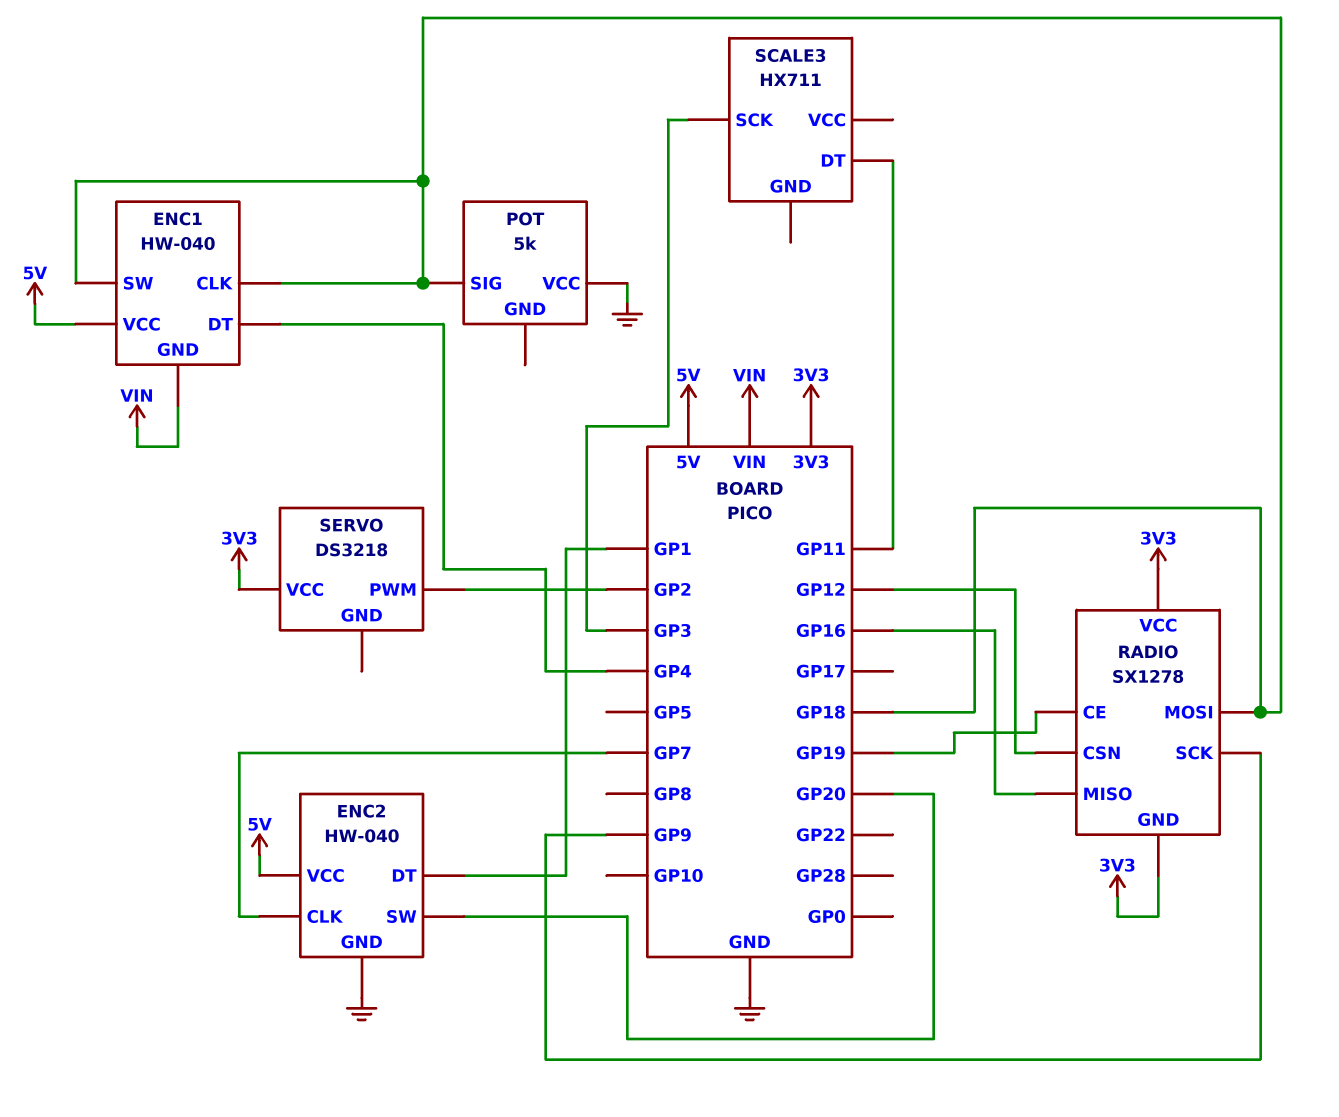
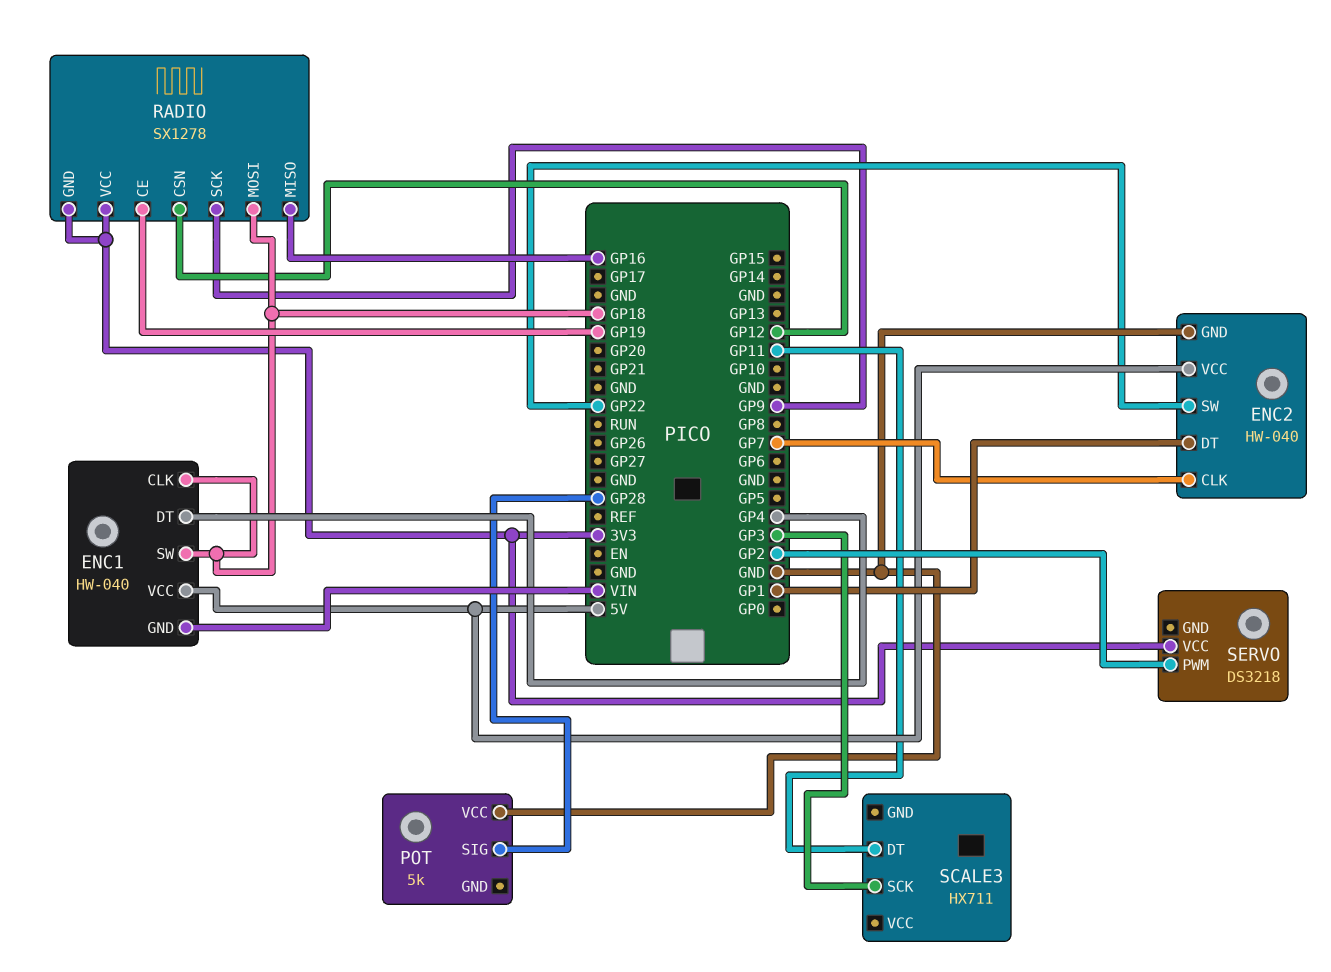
ENC2 pin SW: GP20 -> GP22
POT pin SIG: GP18 -> GP28

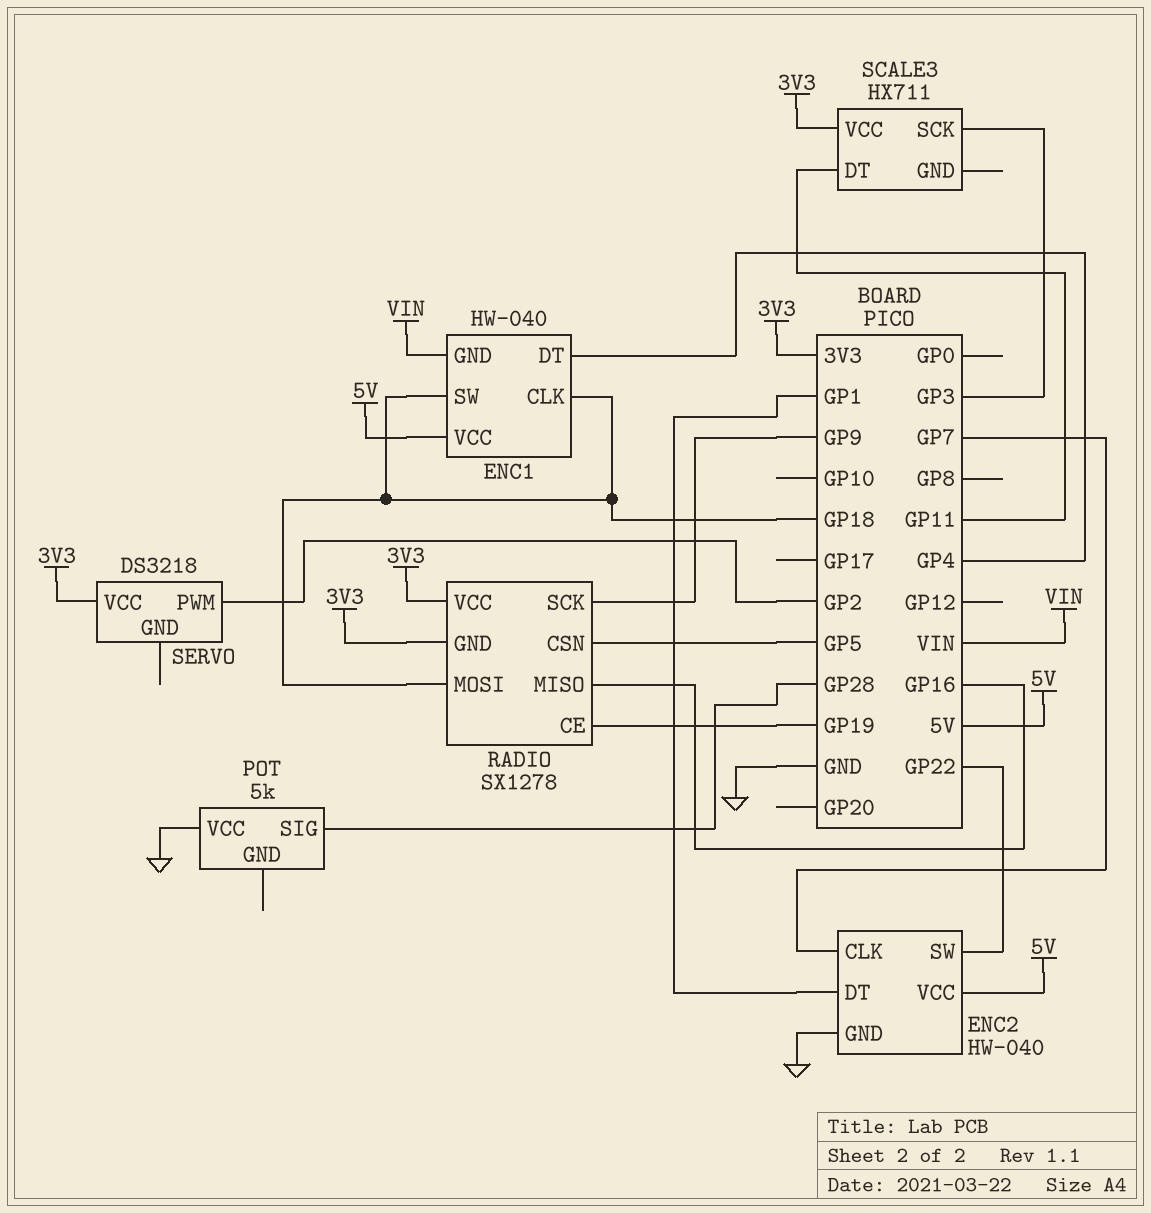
RADIO pin CSN: GP12 -> GP5
SCALE3 pin VCC: none -> 3V3

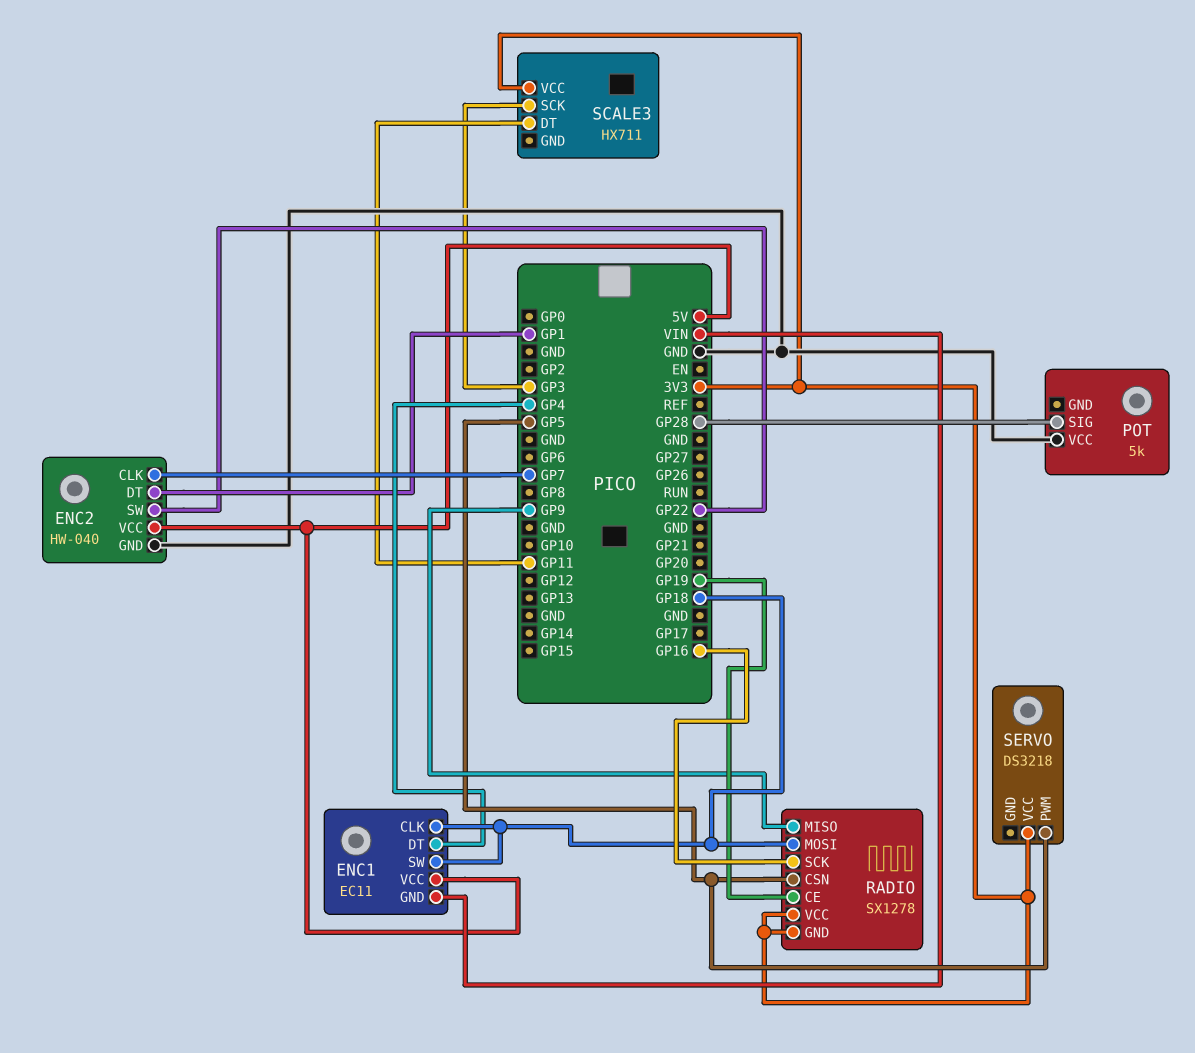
ENC1: HW-040 -> EC11
RADIO pin MISO: GP16 -> GP9
RADIO pin SCK: GP9 -> GP16
SERVO pin PWM: GP2 -> GP5

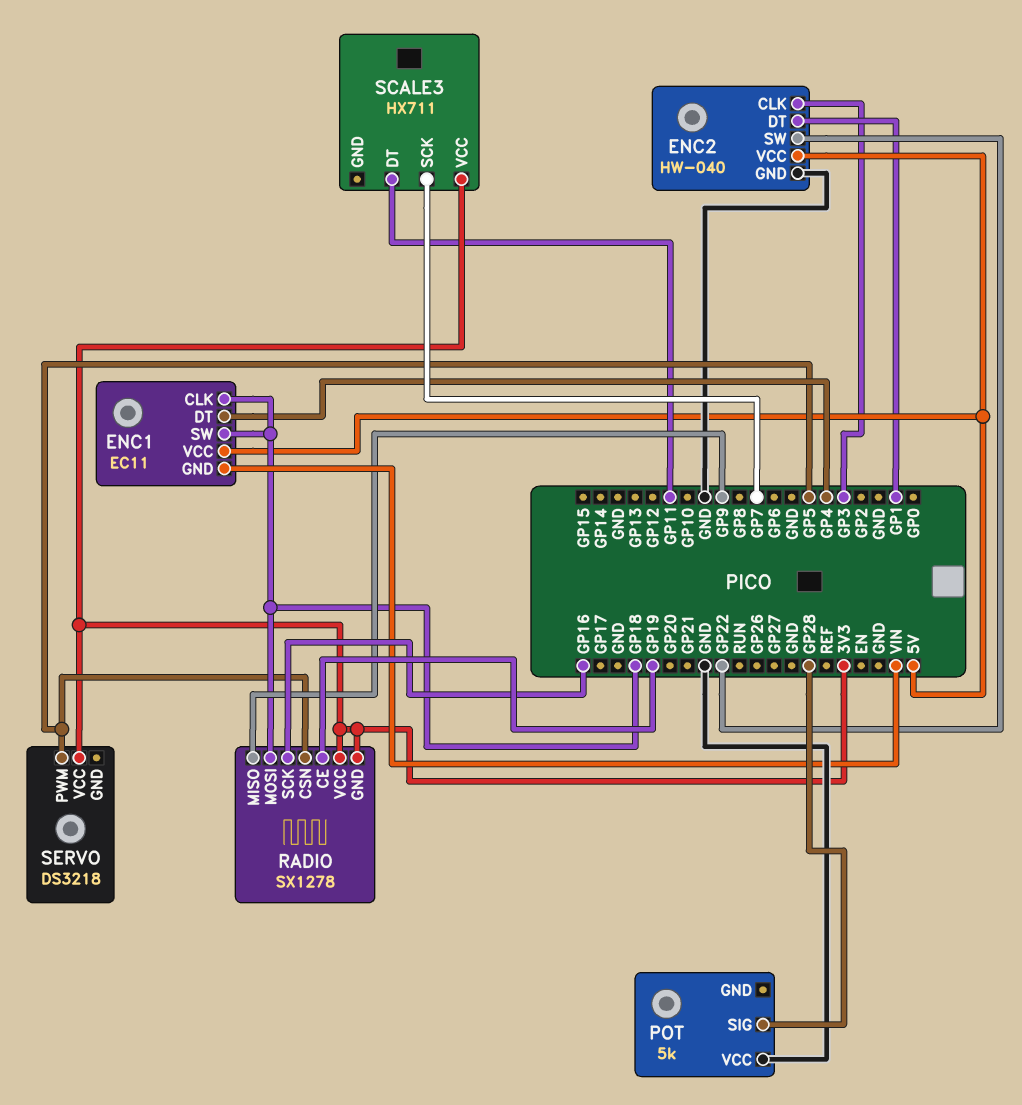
ENC2 pin CLK: GP7 -> GP3
SCALE3 pin SCK: GP3 -> GP7

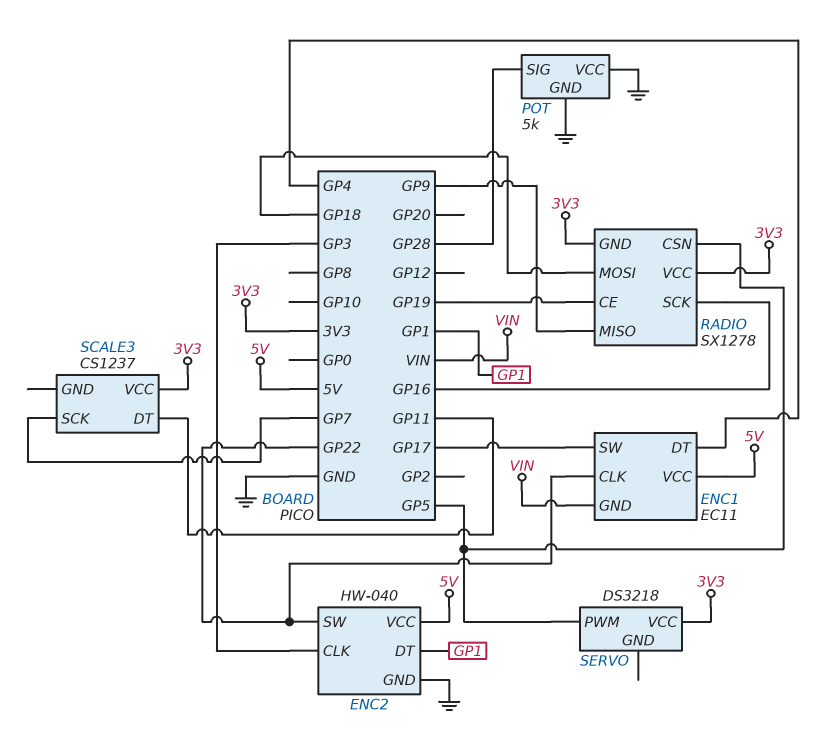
ENC1 pin CLK: GP18 -> GP22
ENC1 pin SW: GP18 -> GP17
POT pin GND: none -> GND
SCALE3: HX711 -> CS1237

